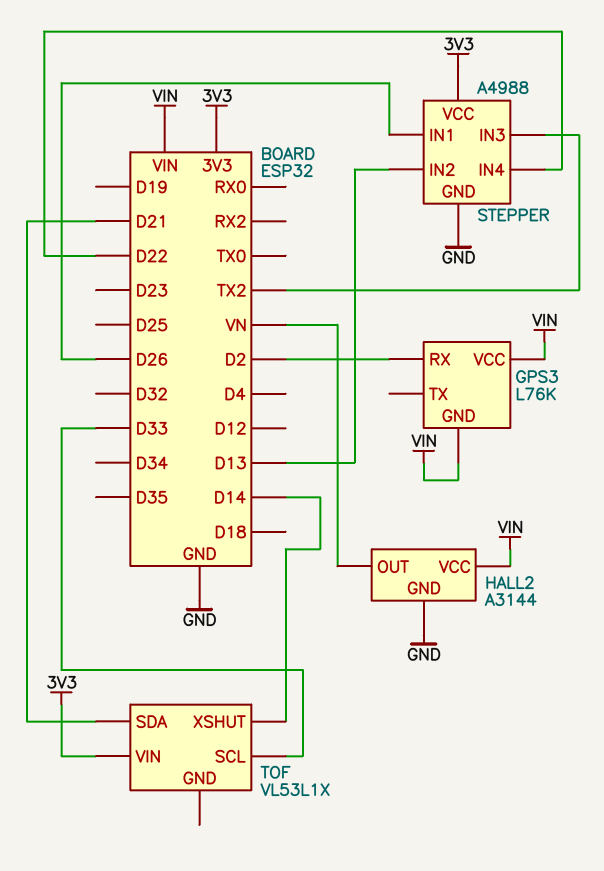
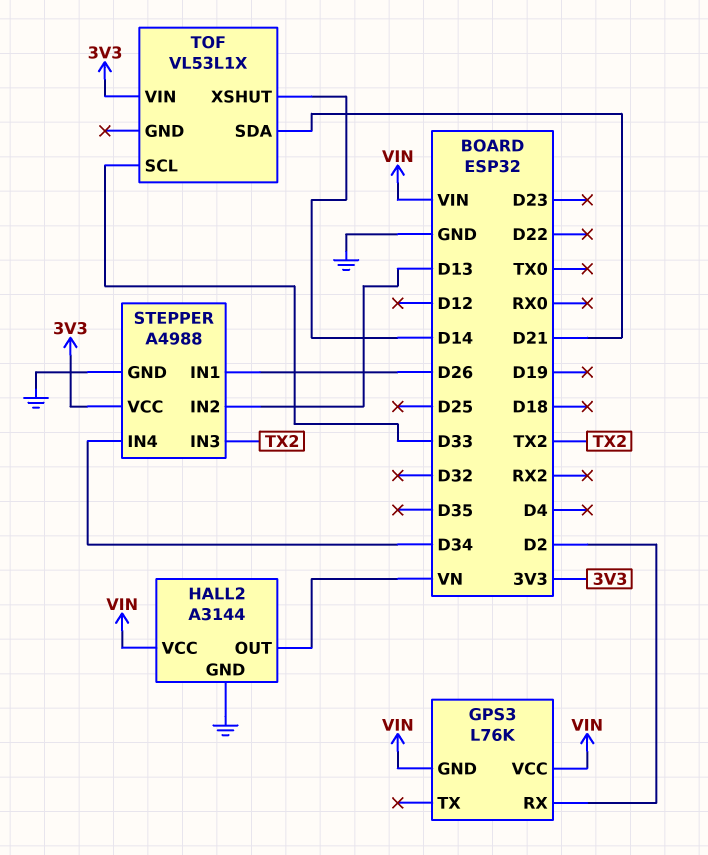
STEPPER pin IN4: D22 -> D34

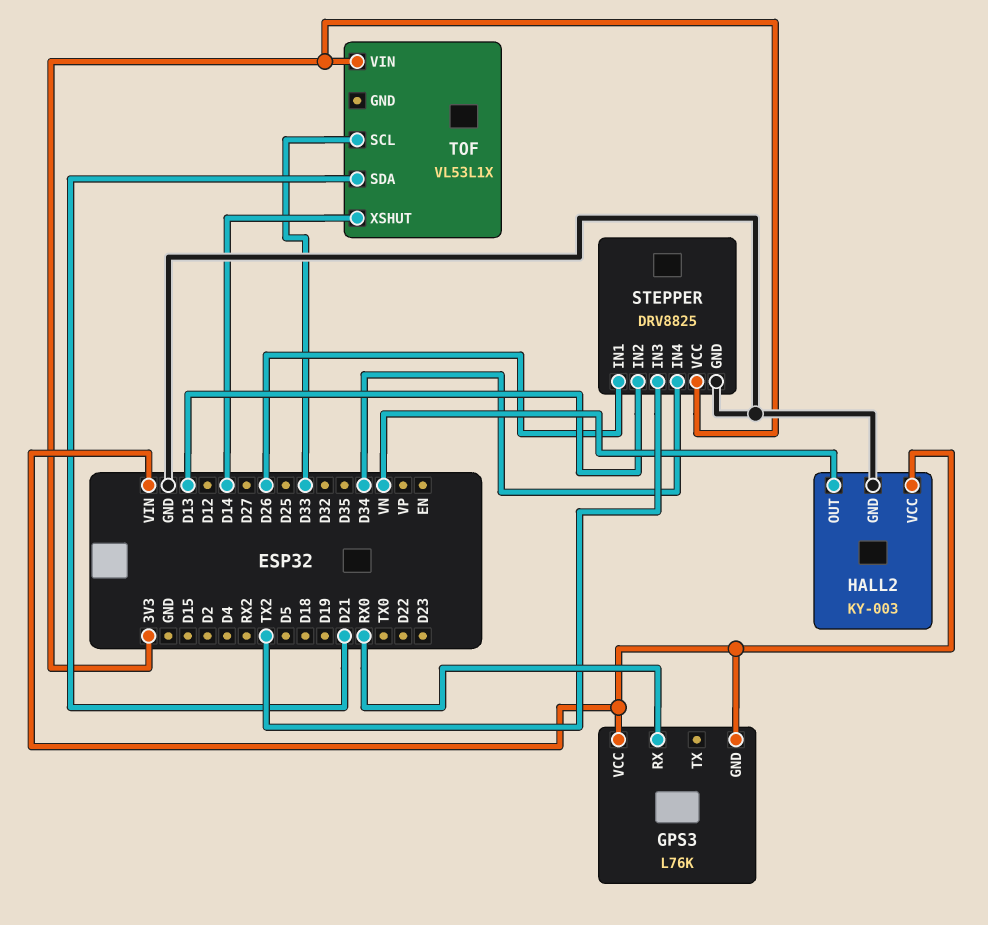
GPS3 pin RX: D2 -> RX0
HALL2: A3144 -> KY-003
STEPPER: A4988 -> DRV8825

